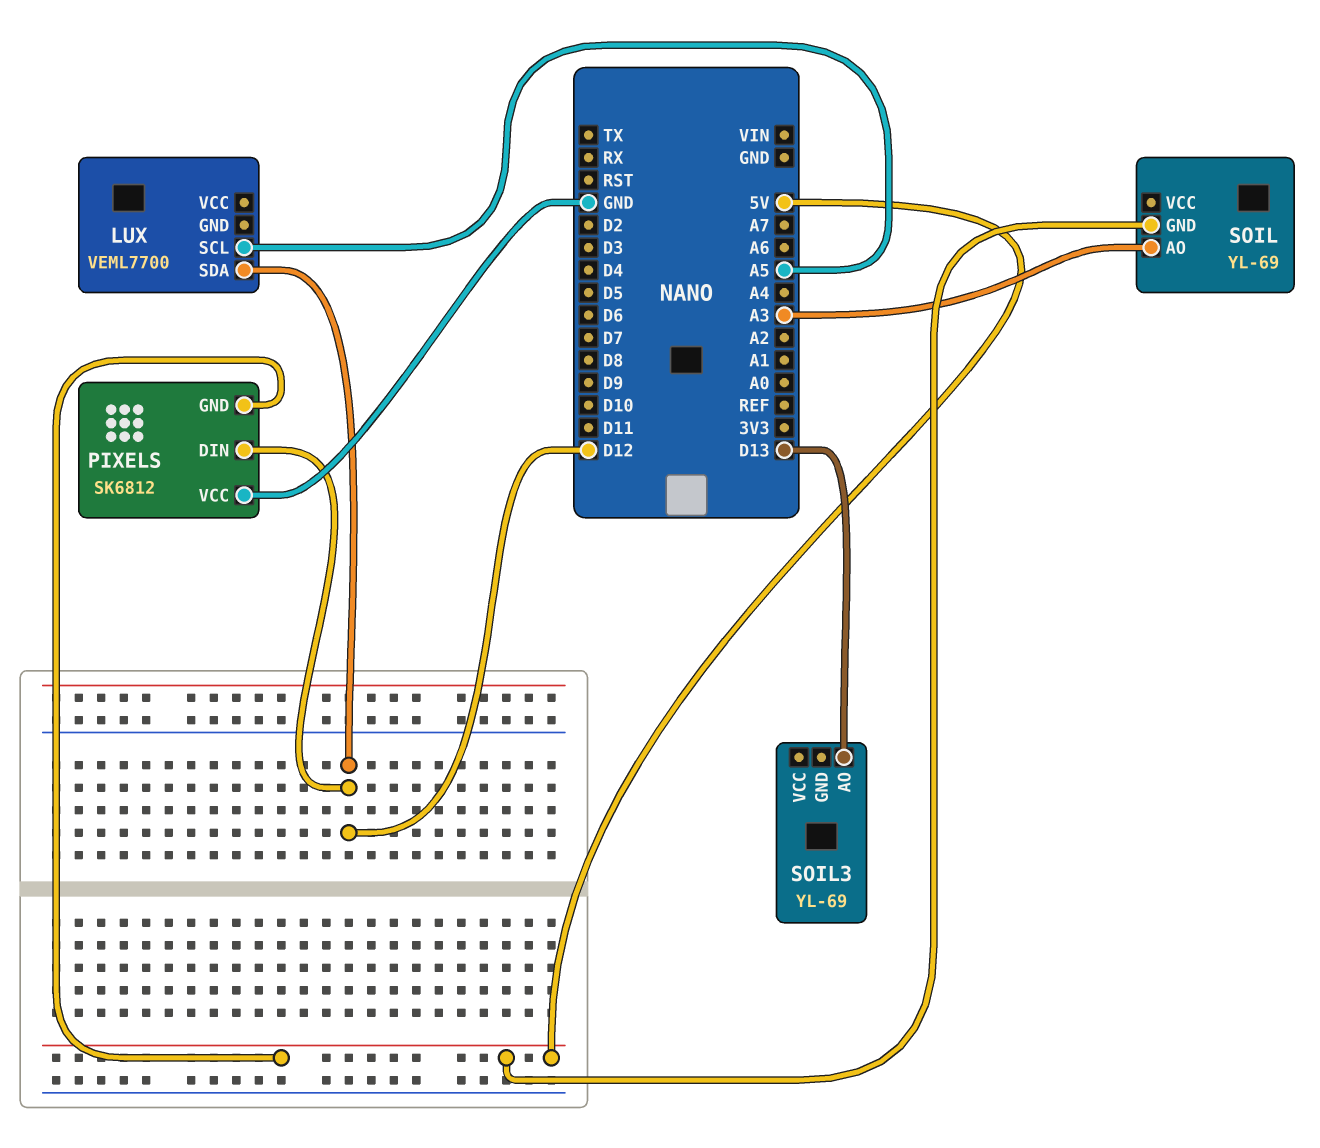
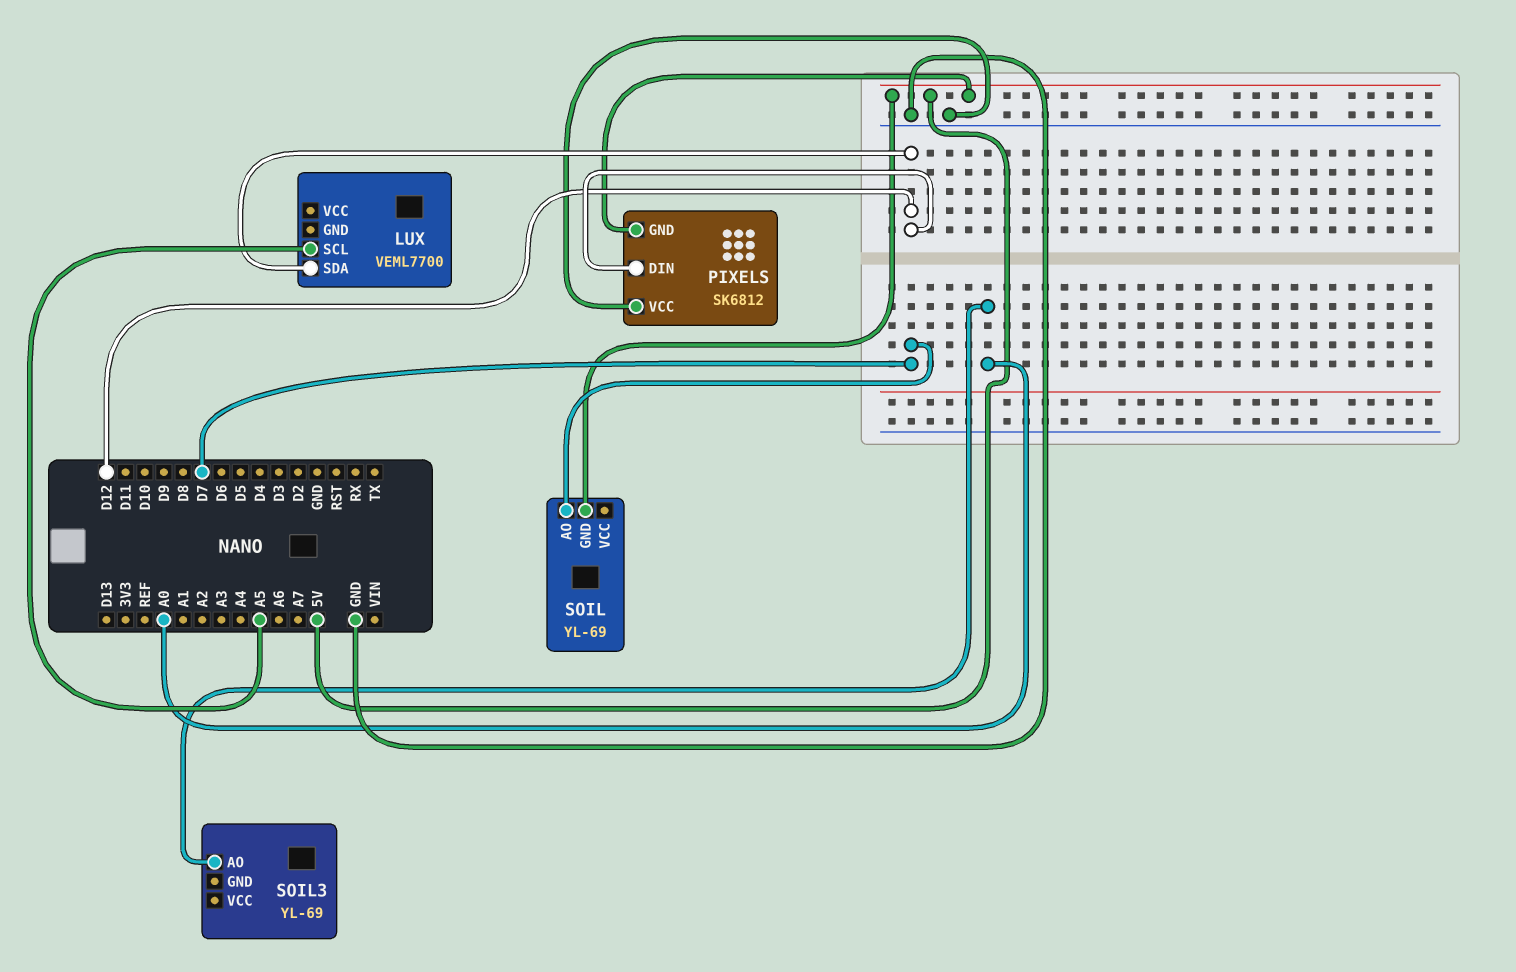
SOIL pin AO: A3 -> D7
SOIL3 pin AO: D13 -> A0

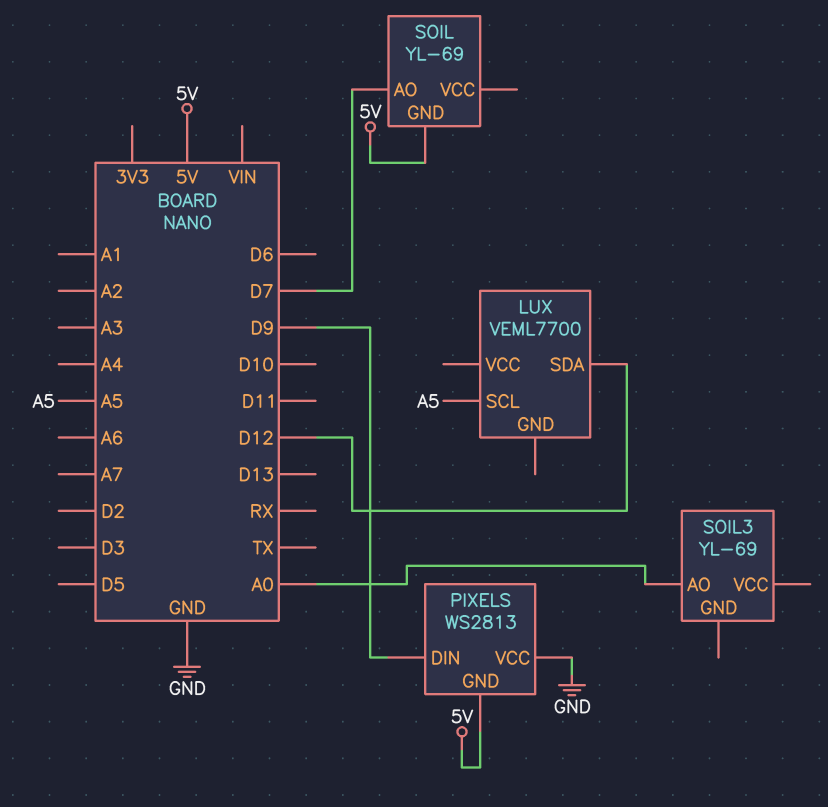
PIXELS: SK6812 -> WS2813
PIXELS pin DIN: D12 -> D9

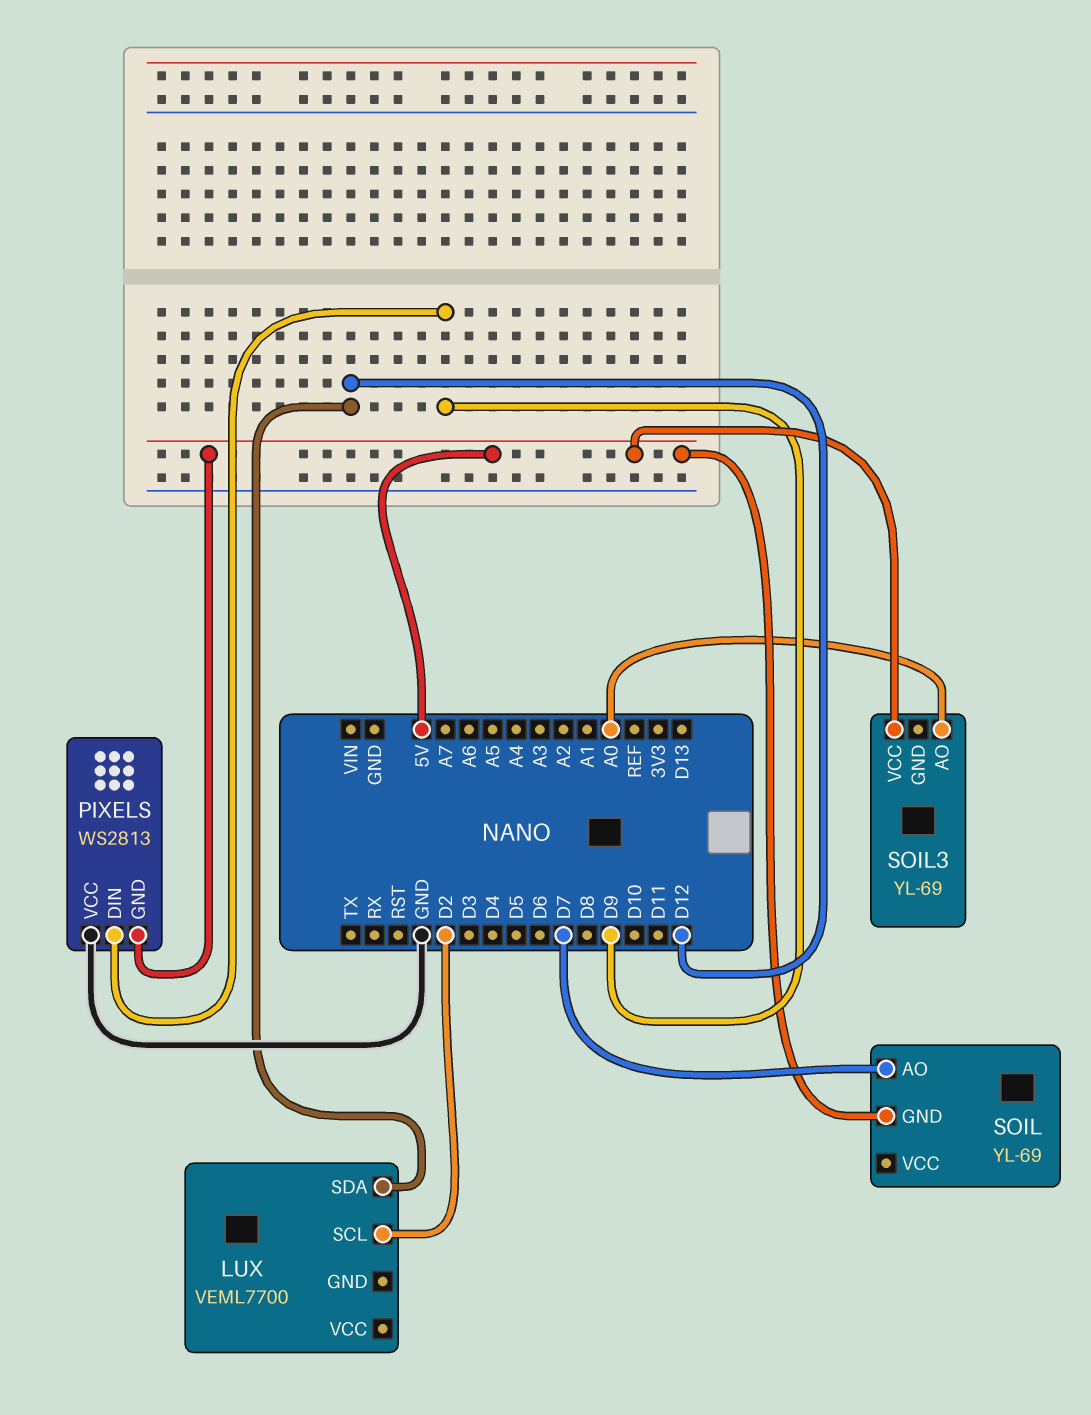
LUX pin SCL: A5 -> D2
SOIL3 pin VCC: none -> 5V

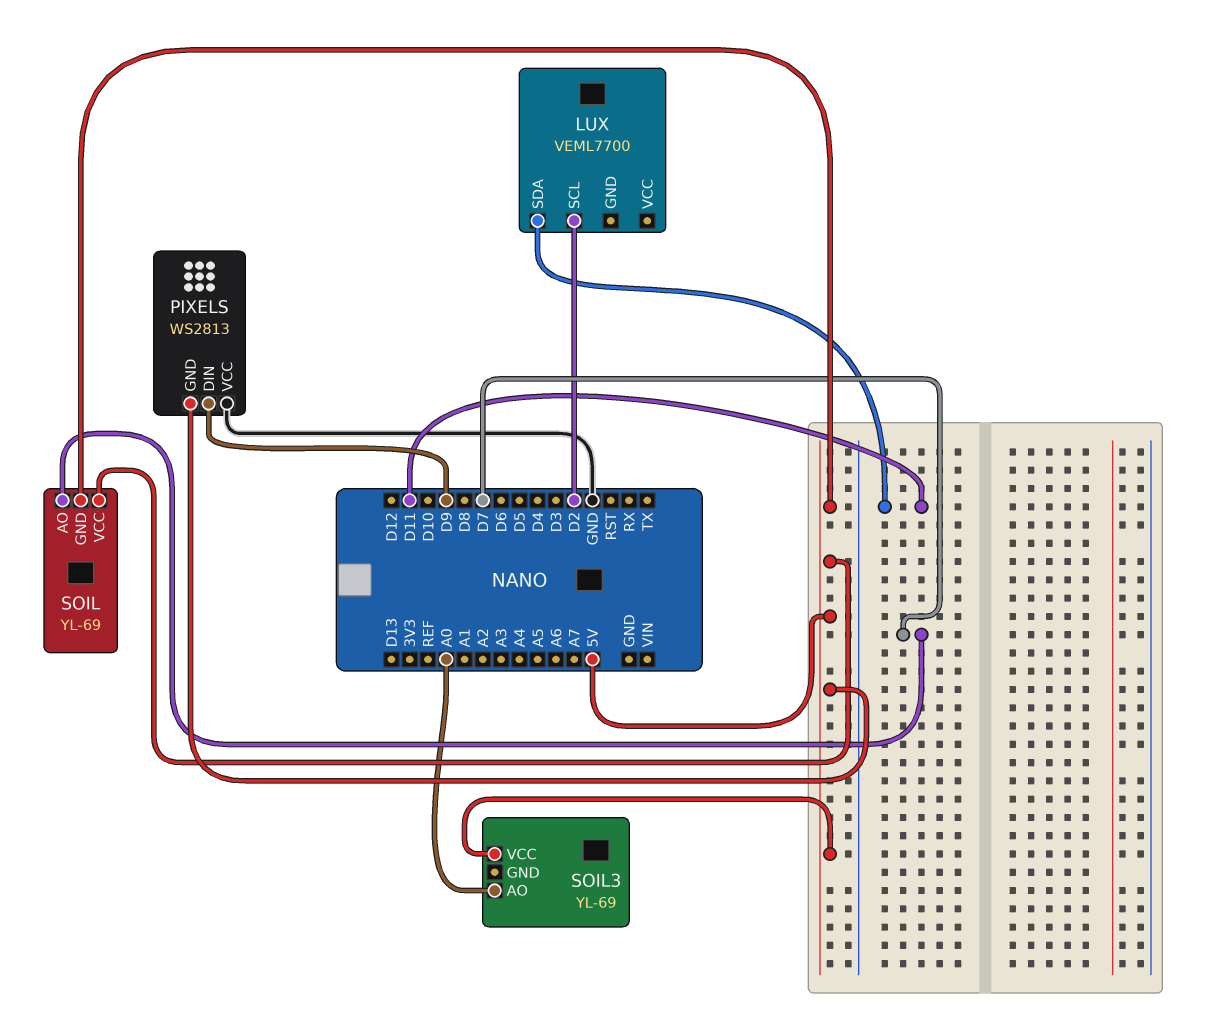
LUX pin SDA: D12 -> D11
SOIL pin VCC: none -> 5V

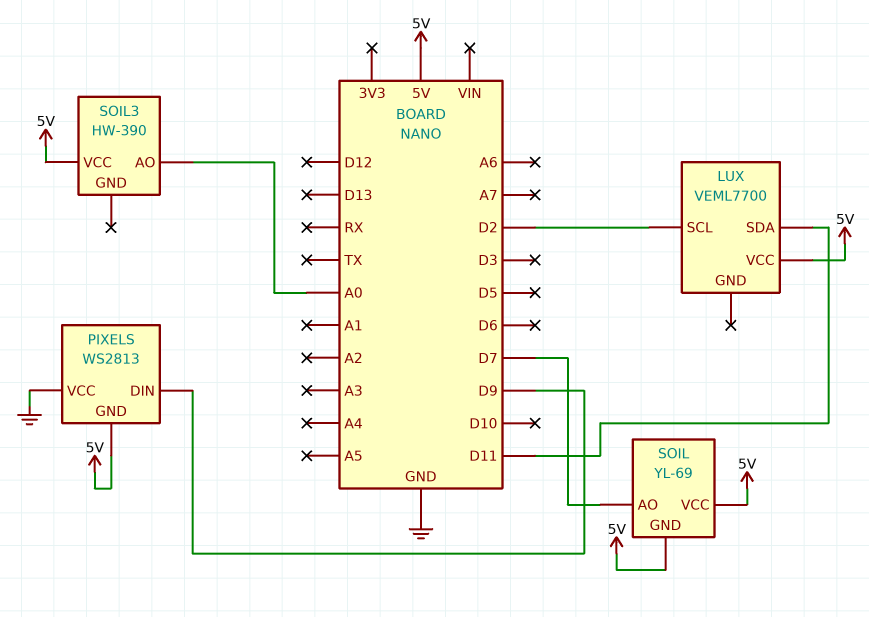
LUX pin VCC: none -> 5V
SOIL3: YL-69 -> HW-390

